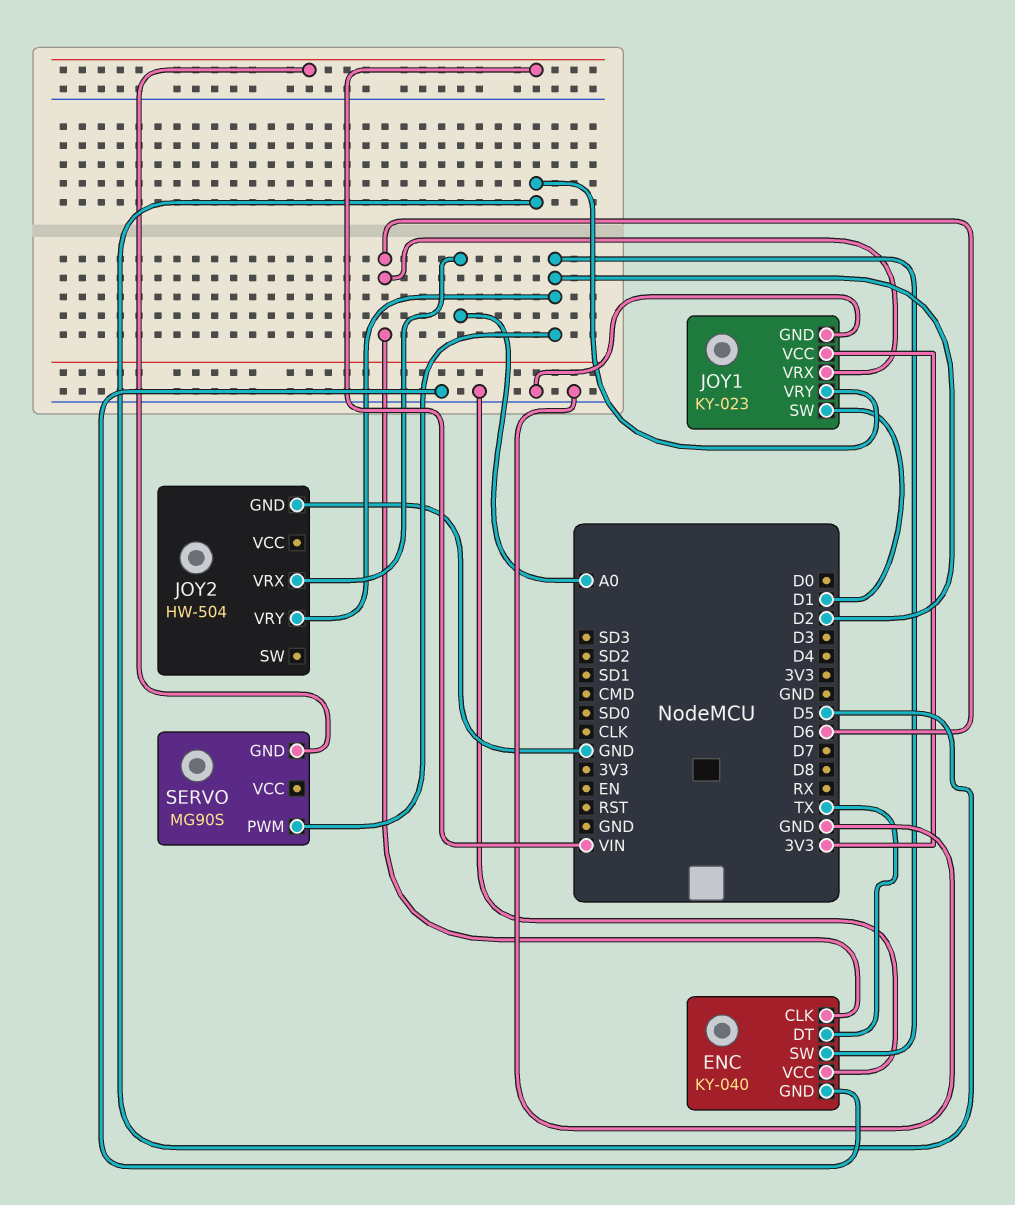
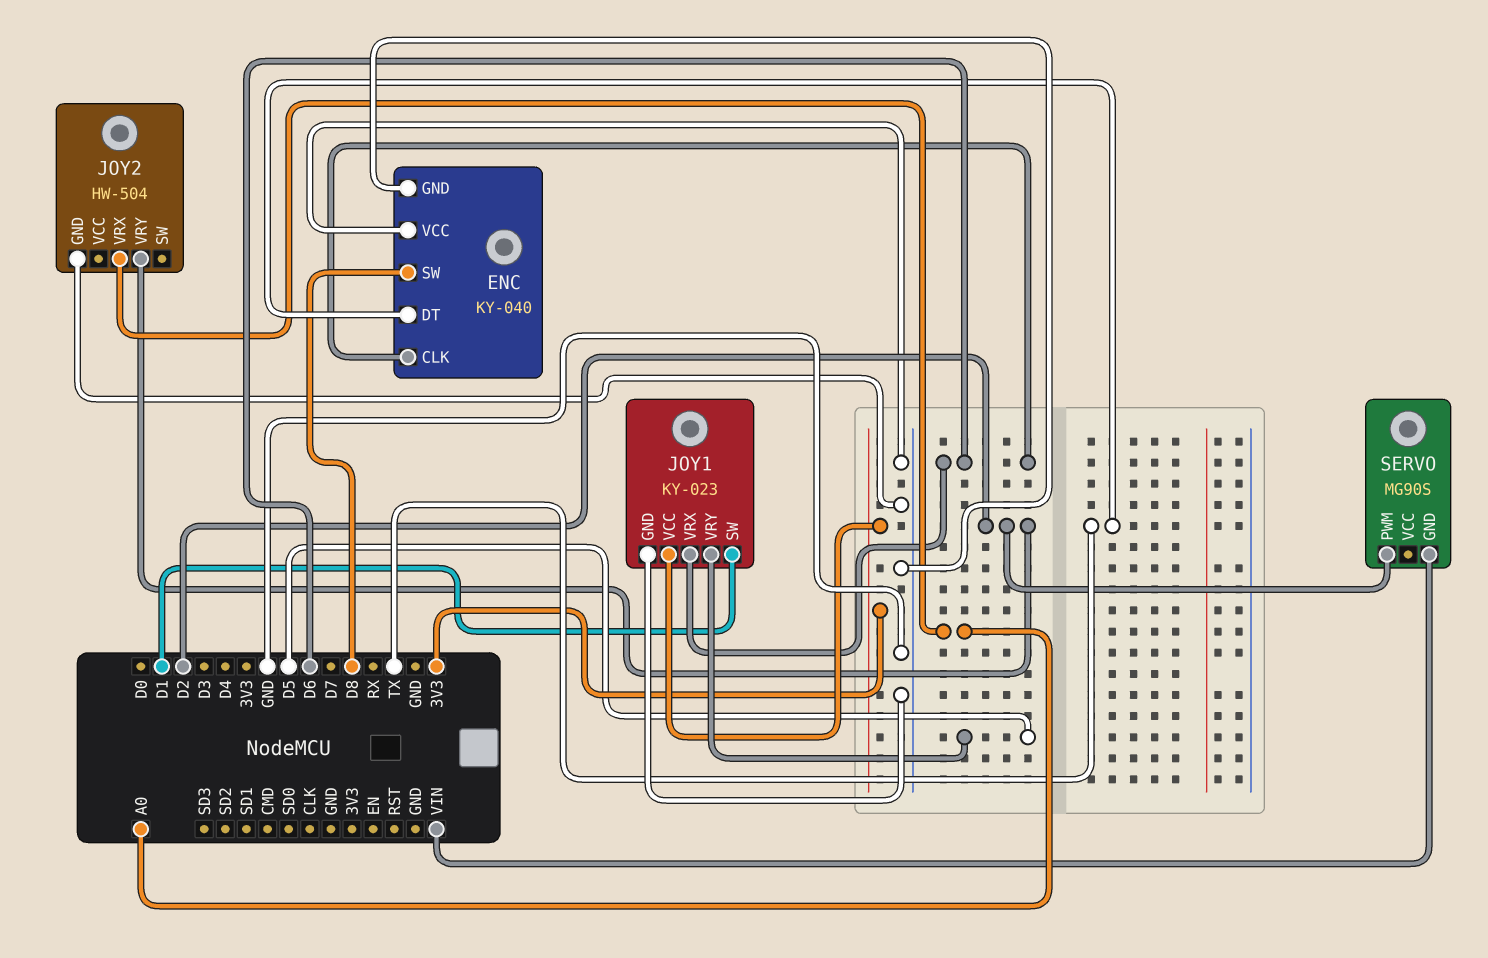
ENC pin SW: D2 -> D8

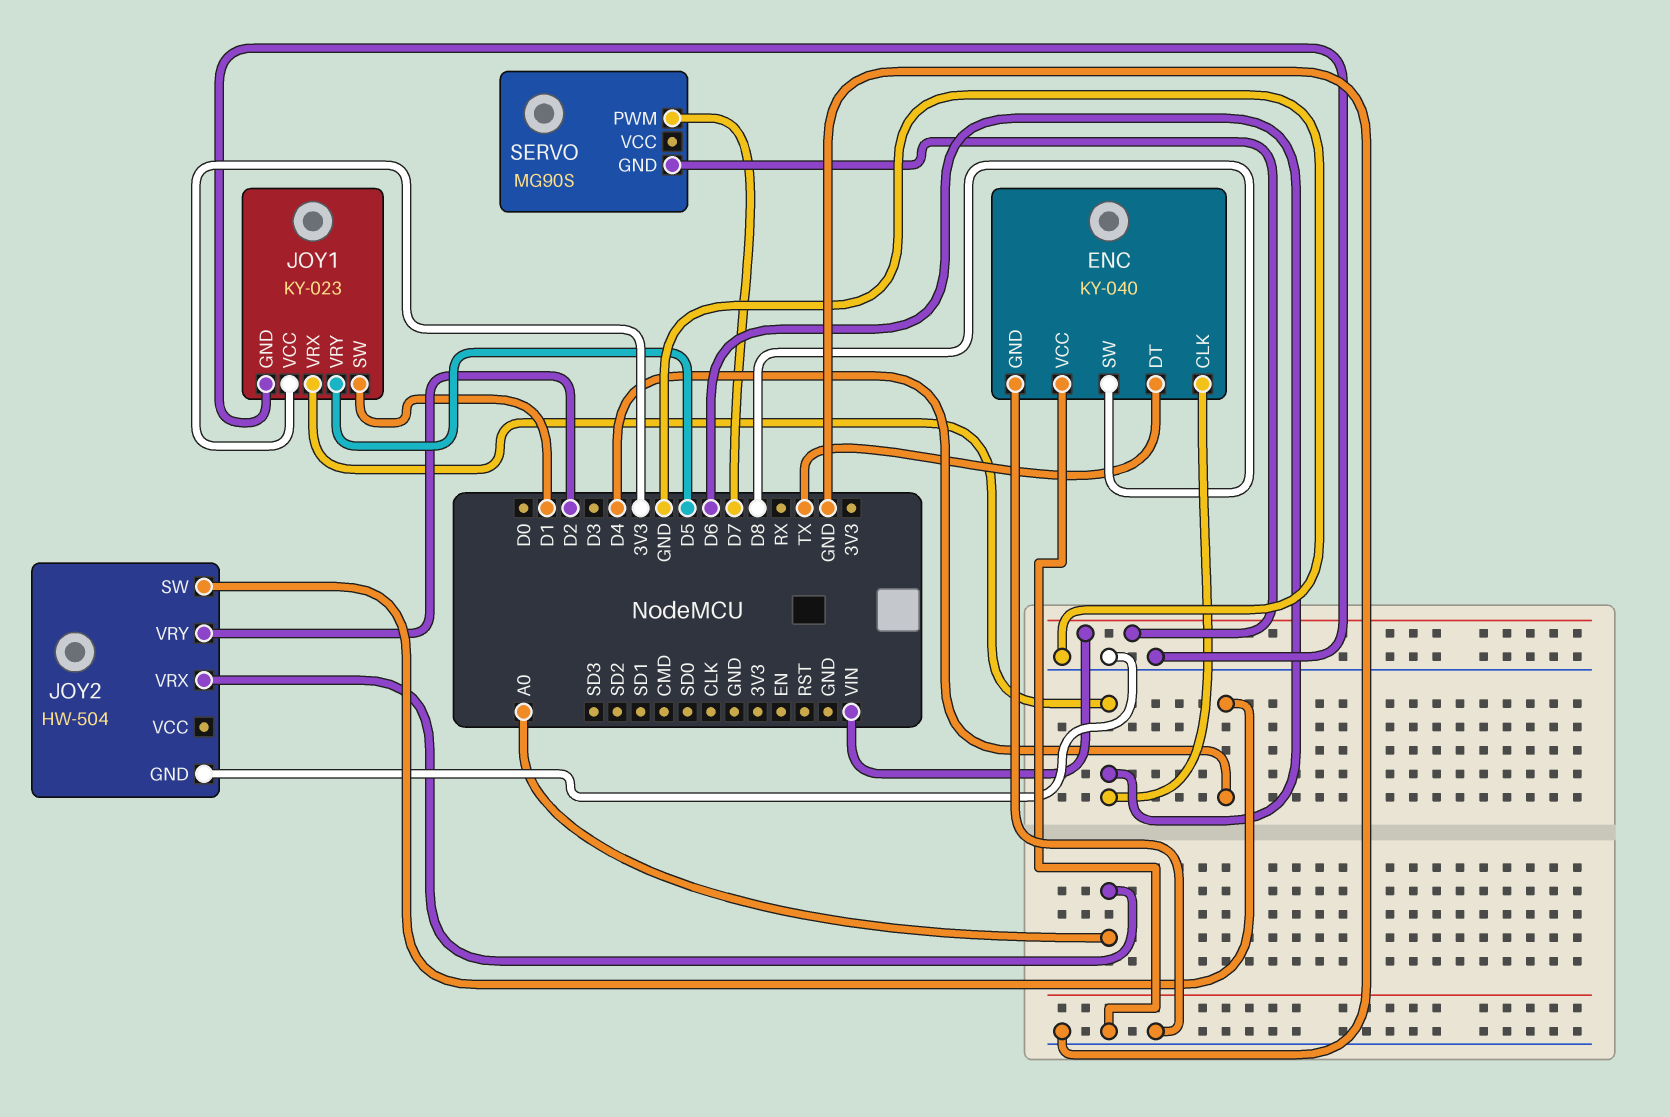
JOY2 pin SW: none -> D4
SERVO pin PWM: D2 -> D7

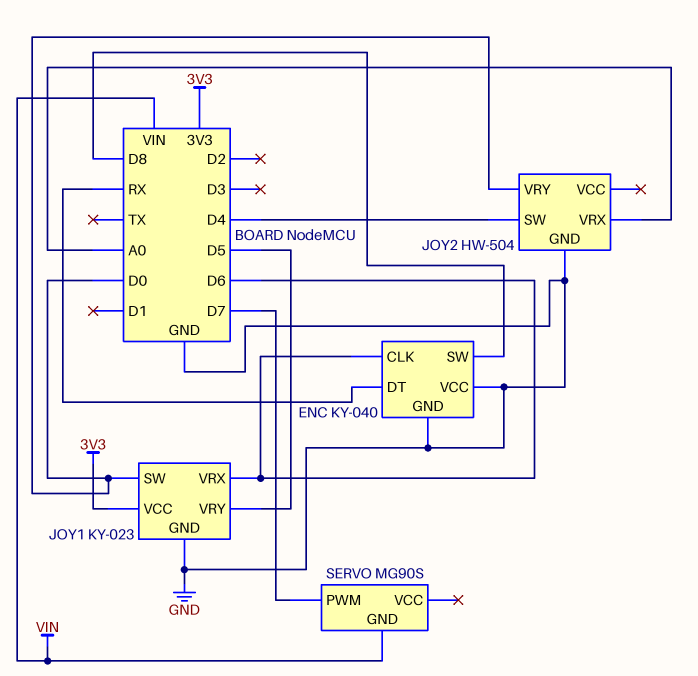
ENC pin DT: TX -> RX
JOY1 pin SW: D1 -> D0
JOY2 pin VRY: D2 -> D0

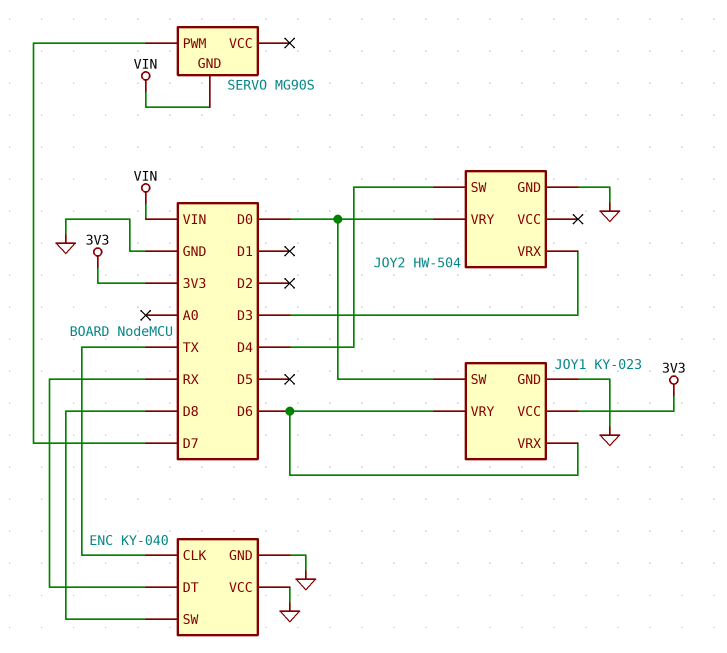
ENC pin CLK: D6 -> TX
JOY1 pin VRY: D5 -> D6
JOY2 pin VRX: A0 -> D3

